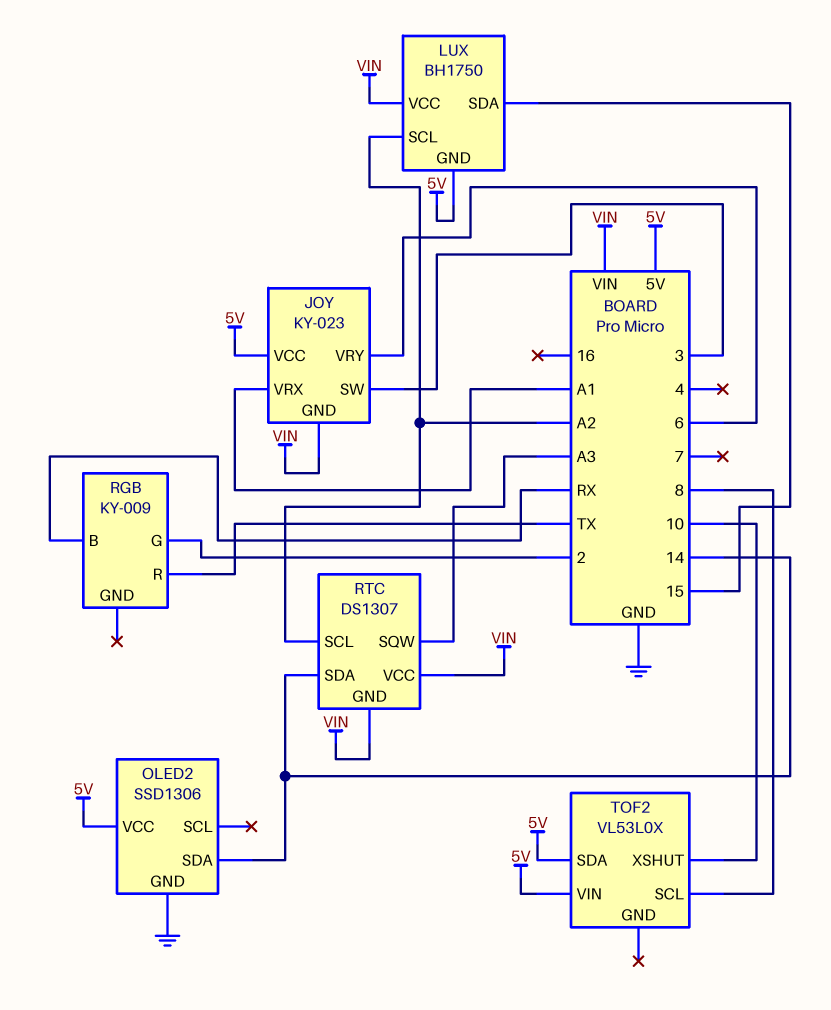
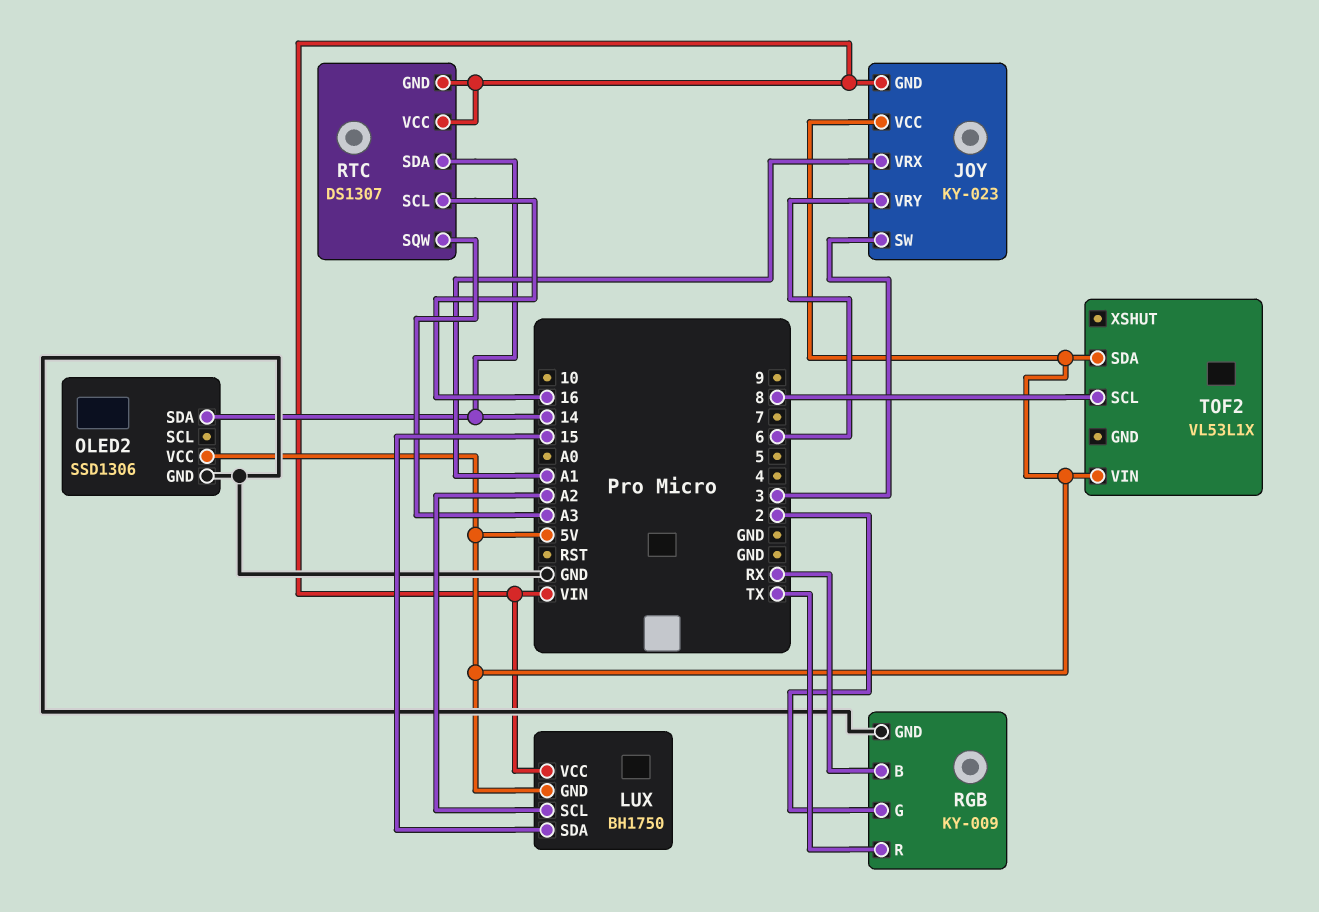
RGB pin GND: none -> GND
RTC pin SCL: A2 -> 16
TOF2: VL53L0X -> VL53L1X
TOF2 pin XSHUT: 10 -> none

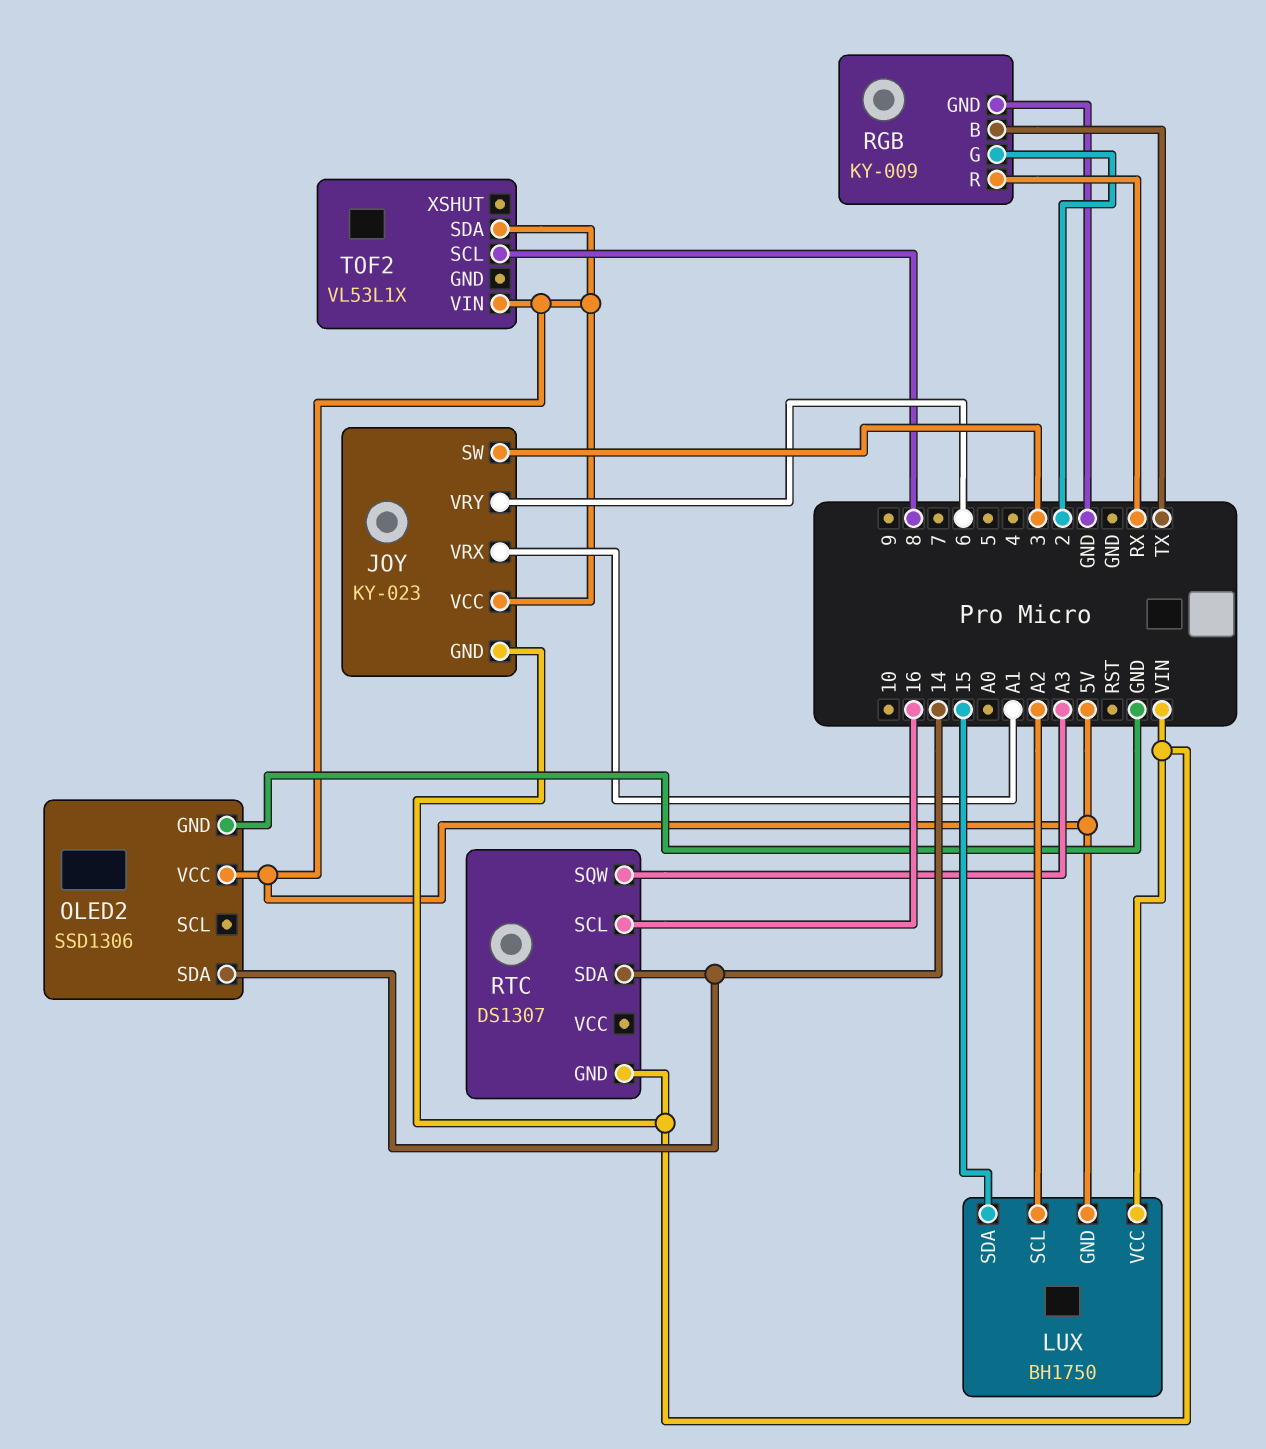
RGB pin B: RX -> TX
RGB pin R: TX -> RX
RTC pin VCC: VIN -> none

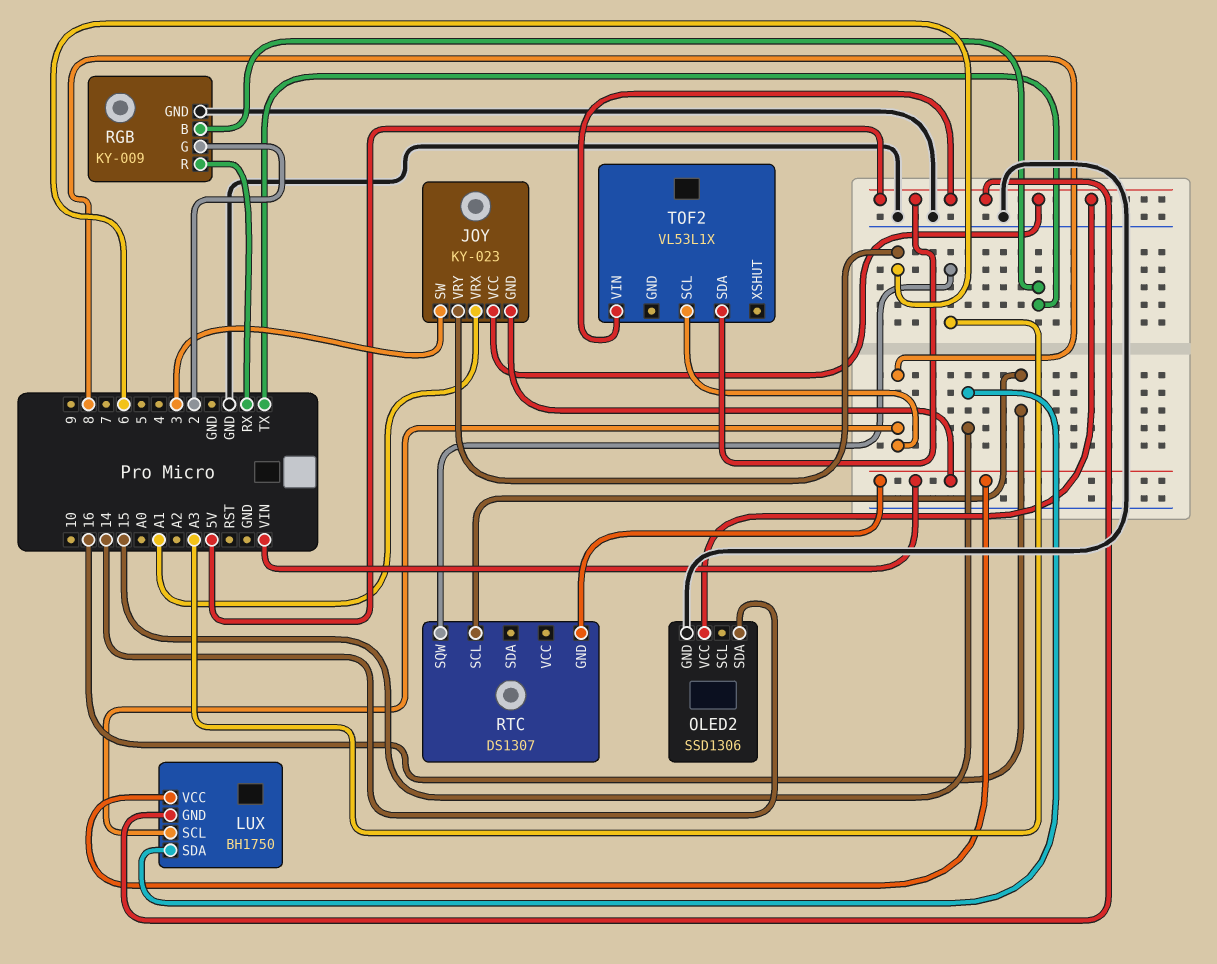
LUX pin SCL: A2 -> 8
RTC pin SDA: 14 -> none

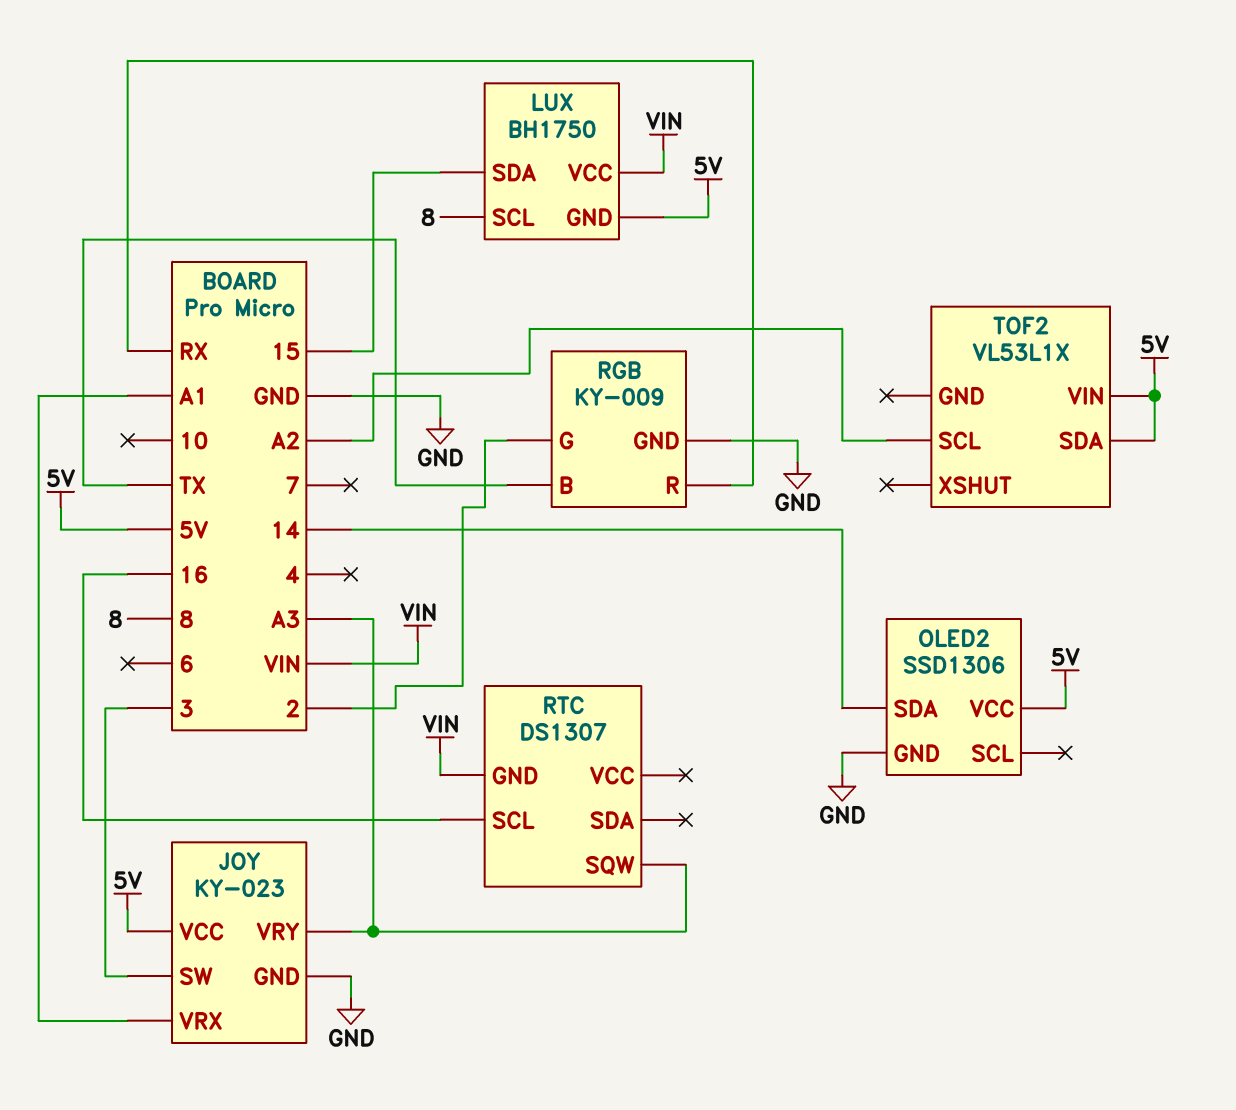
JOY pin GND: VIN -> GND
JOY pin VRY: 6 -> A3
TOF2 pin SCL: 8 -> A2

